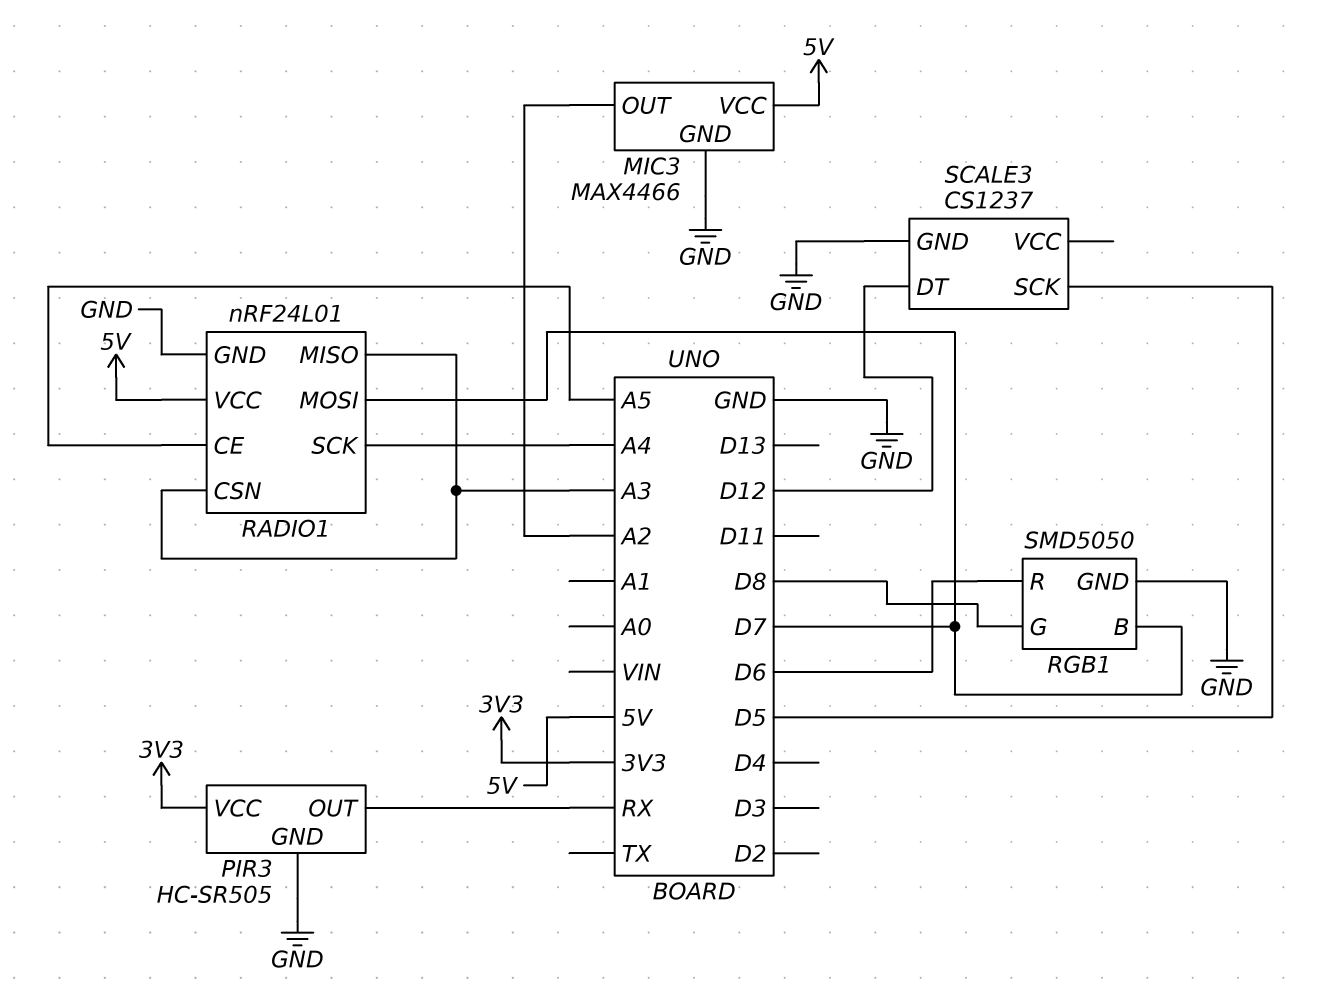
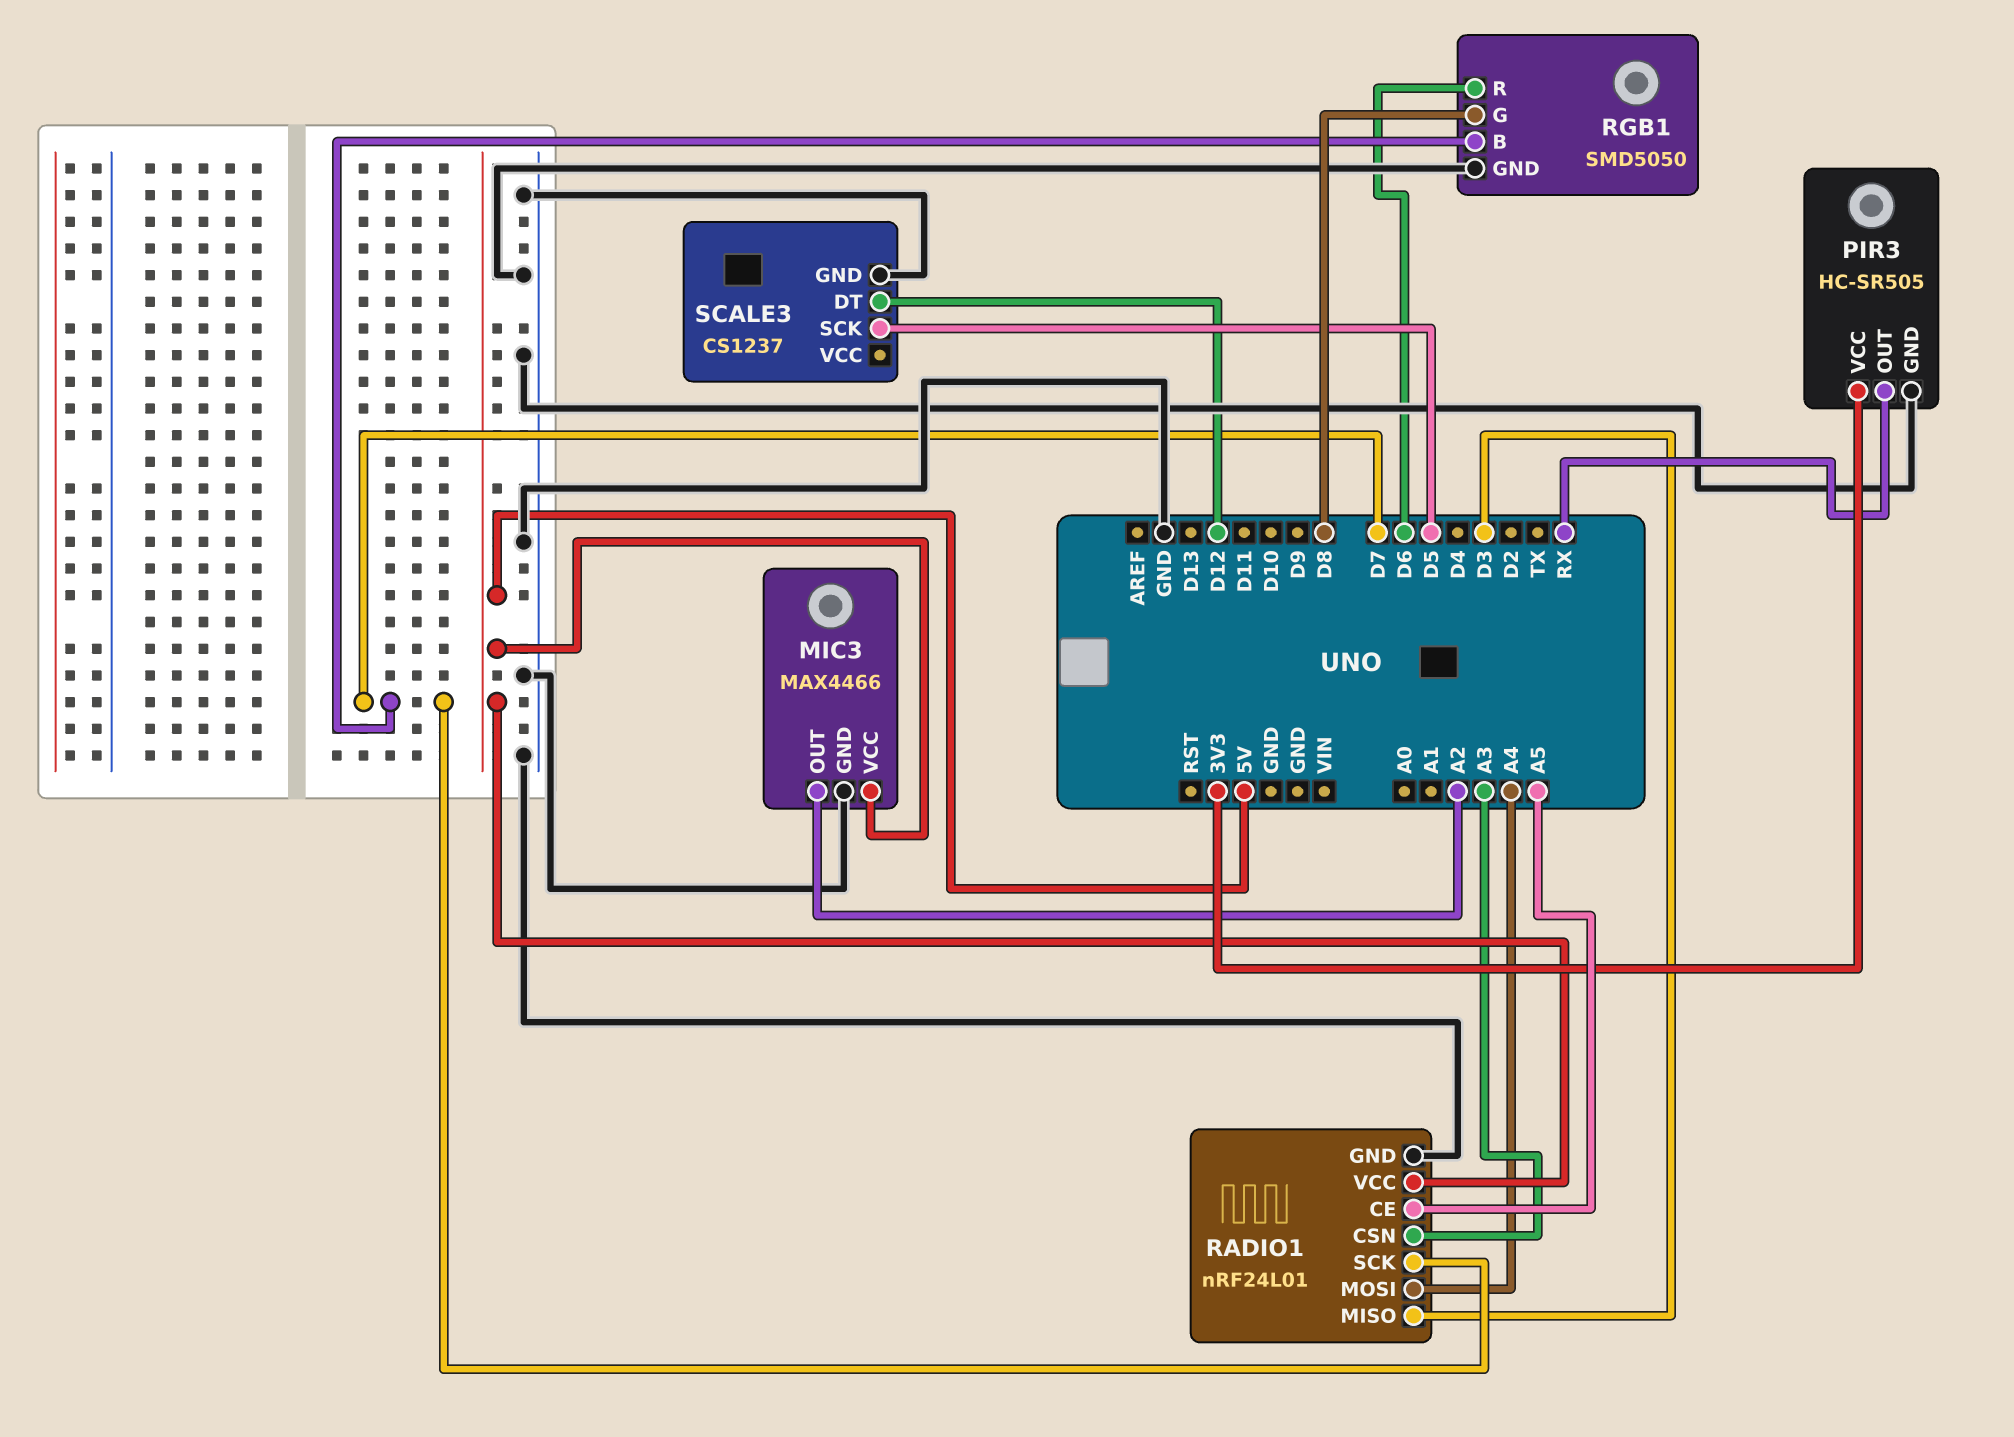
RADIO1 pin MISO: A3 -> D3
RADIO1 pin MOSI: D7 -> A4
RADIO1 pin SCK: A4 -> D7

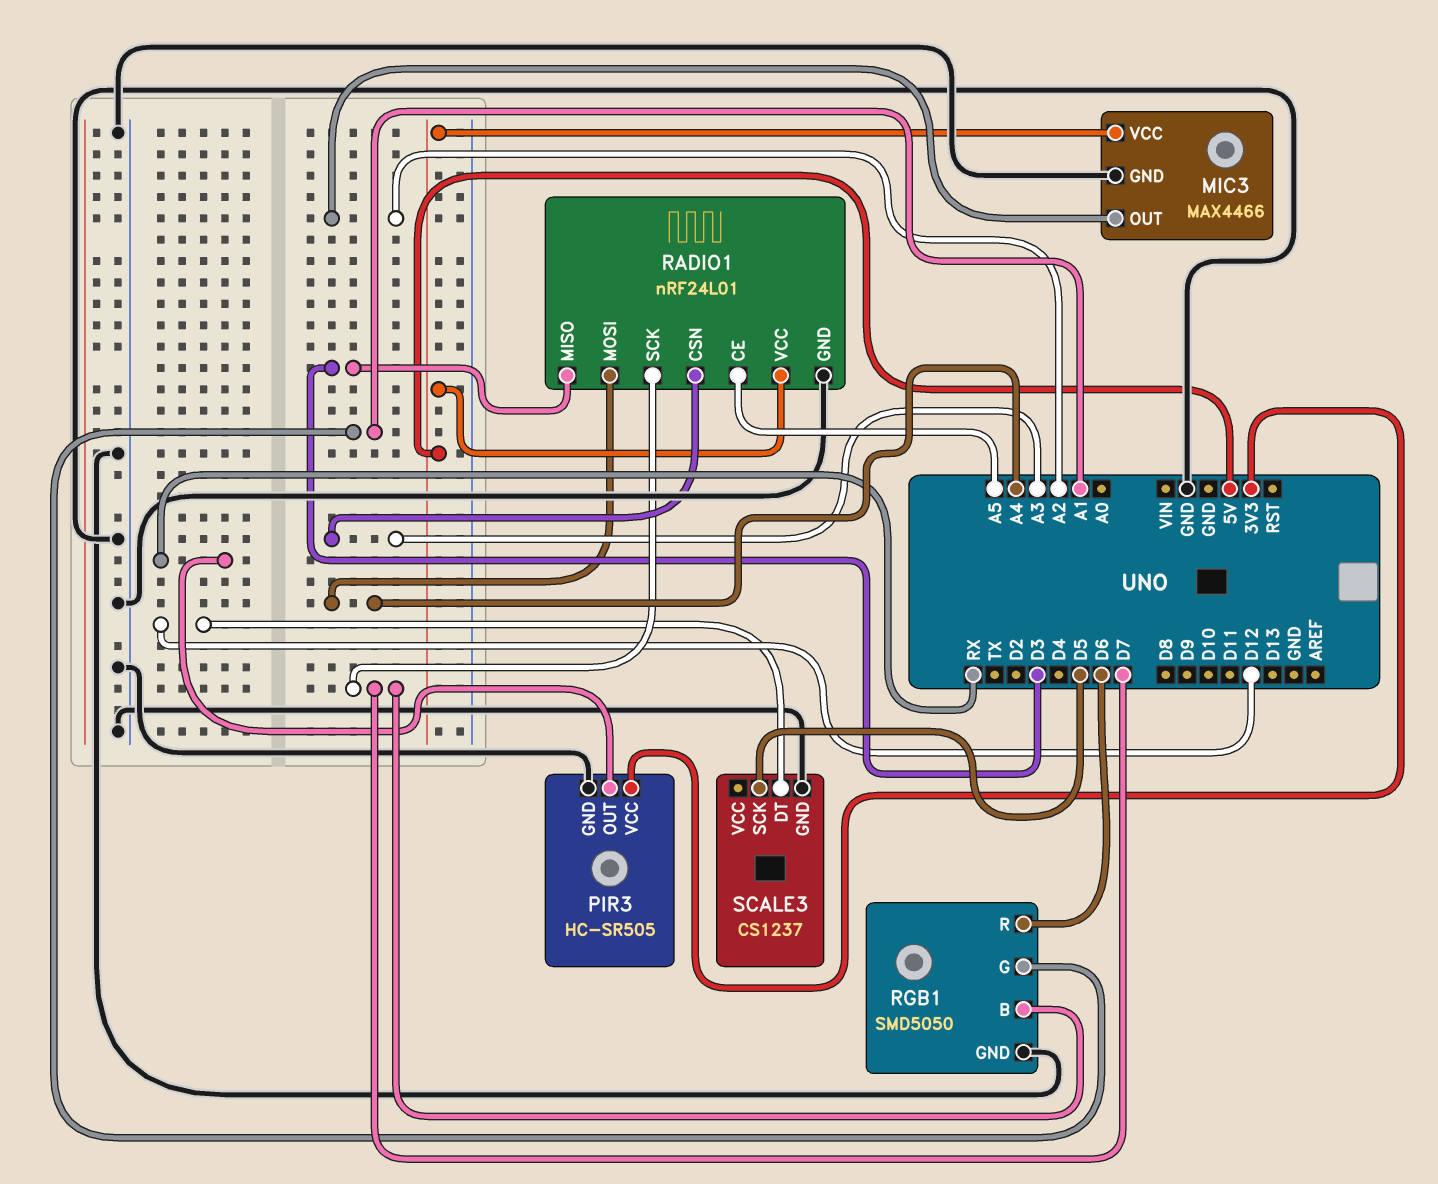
RGB1 pin G: D8 -> A1

